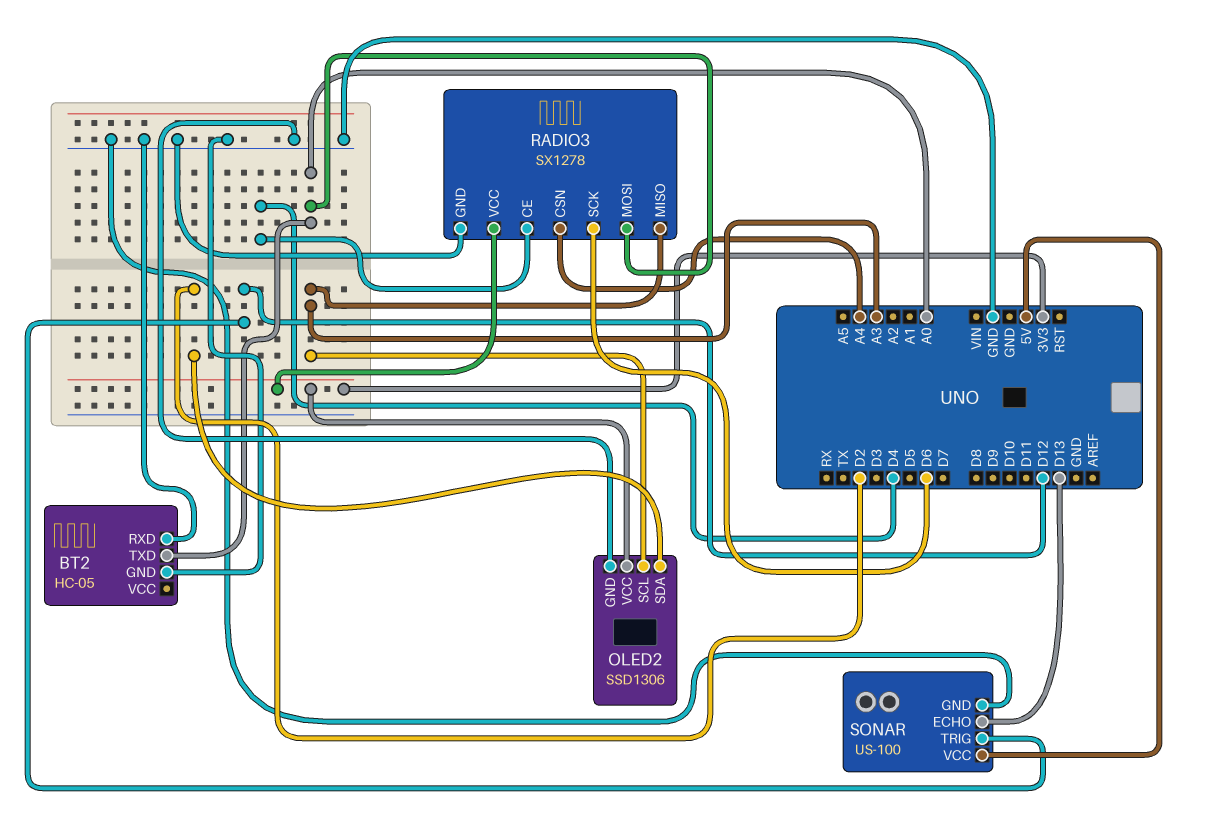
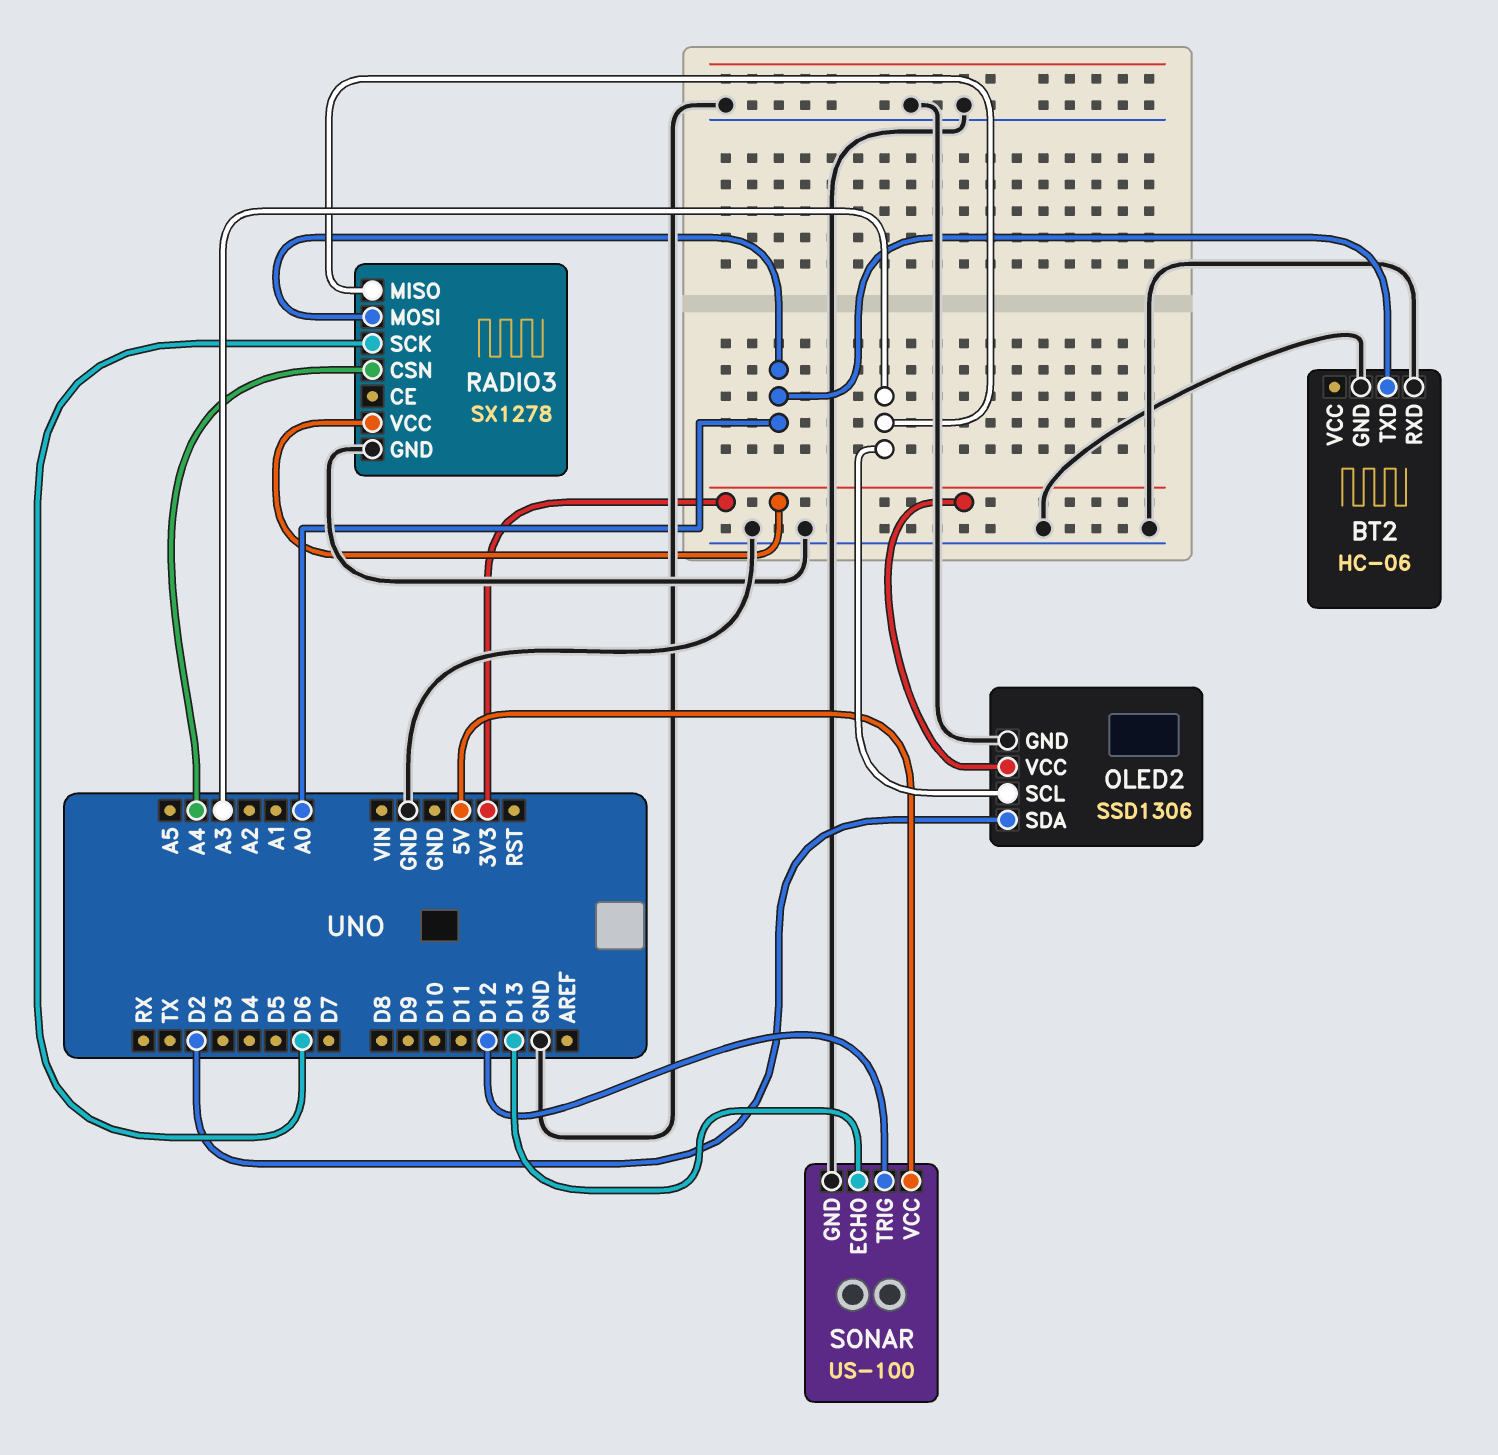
BT2: HC-05 -> HC-06
RADIO3 pin CE: D4 -> none

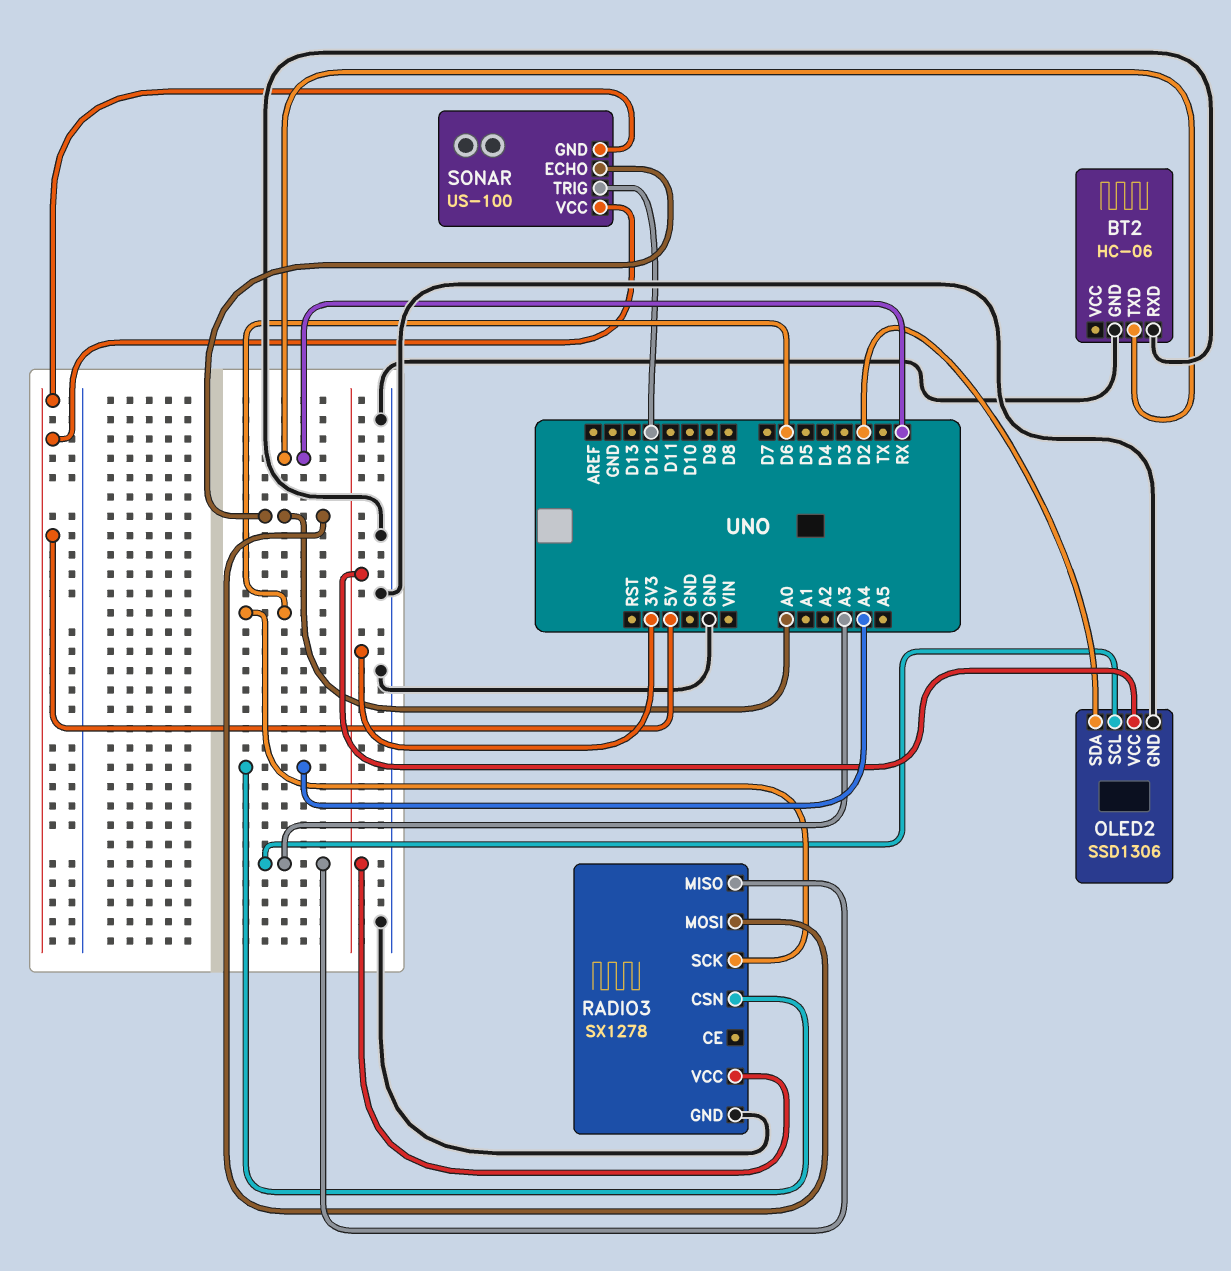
BT2 pin TXD: A0 -> RX
SONAR pin ECHO: D13 -> A0
SONAR pin GND: GND -> 5V

